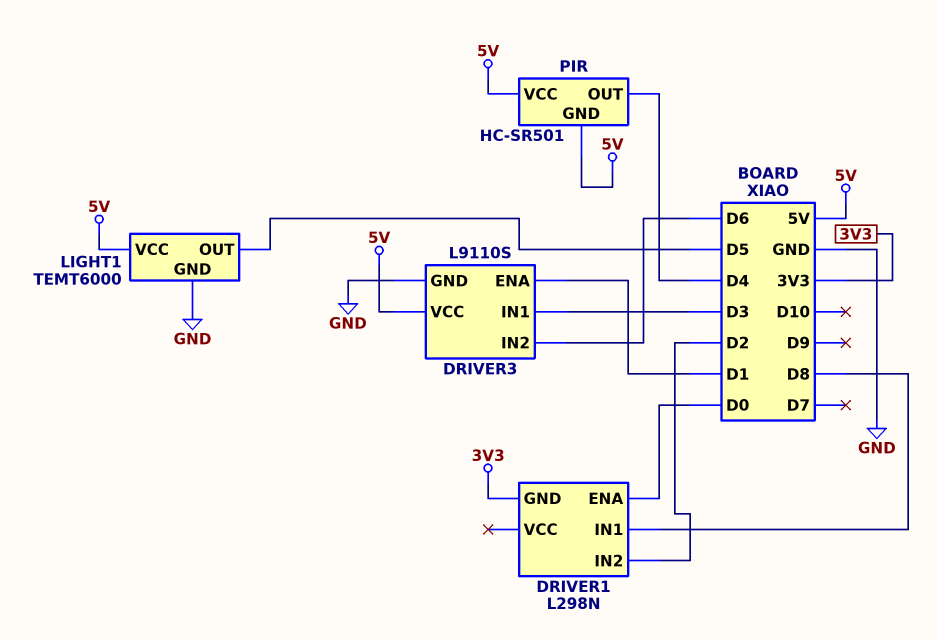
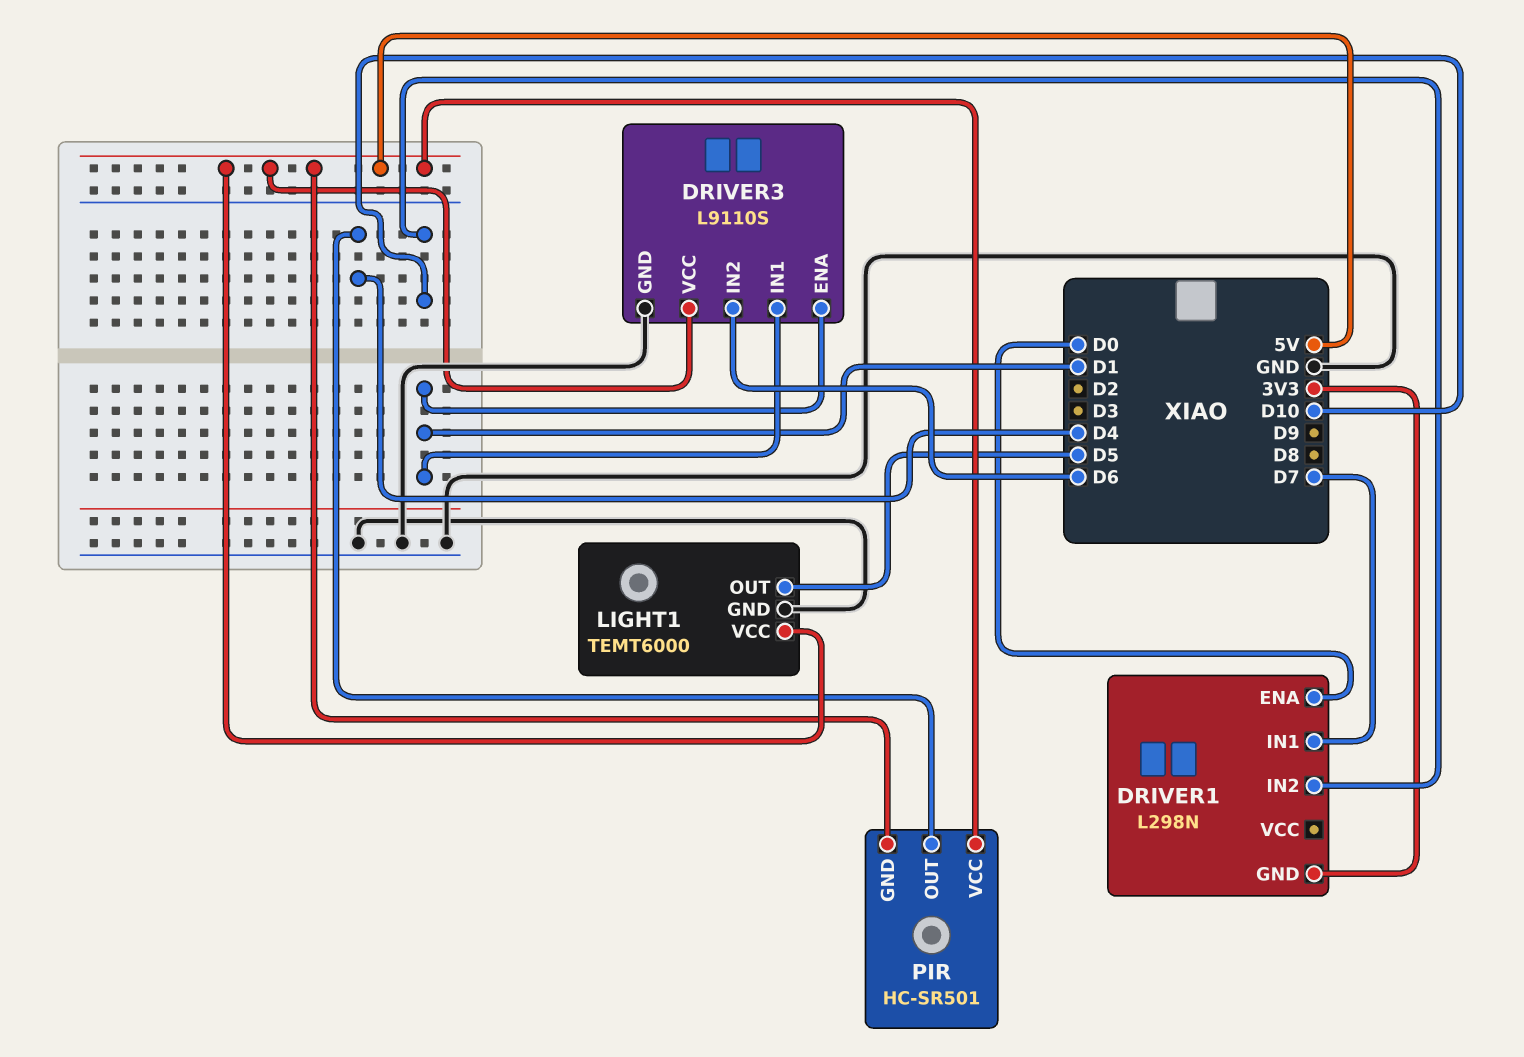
DRIVER1 pin IN1: D8 -> D7
DRIVER1 pin IN2: D2 -> D10
DRIVER3 pin IN1: D3 -> D1

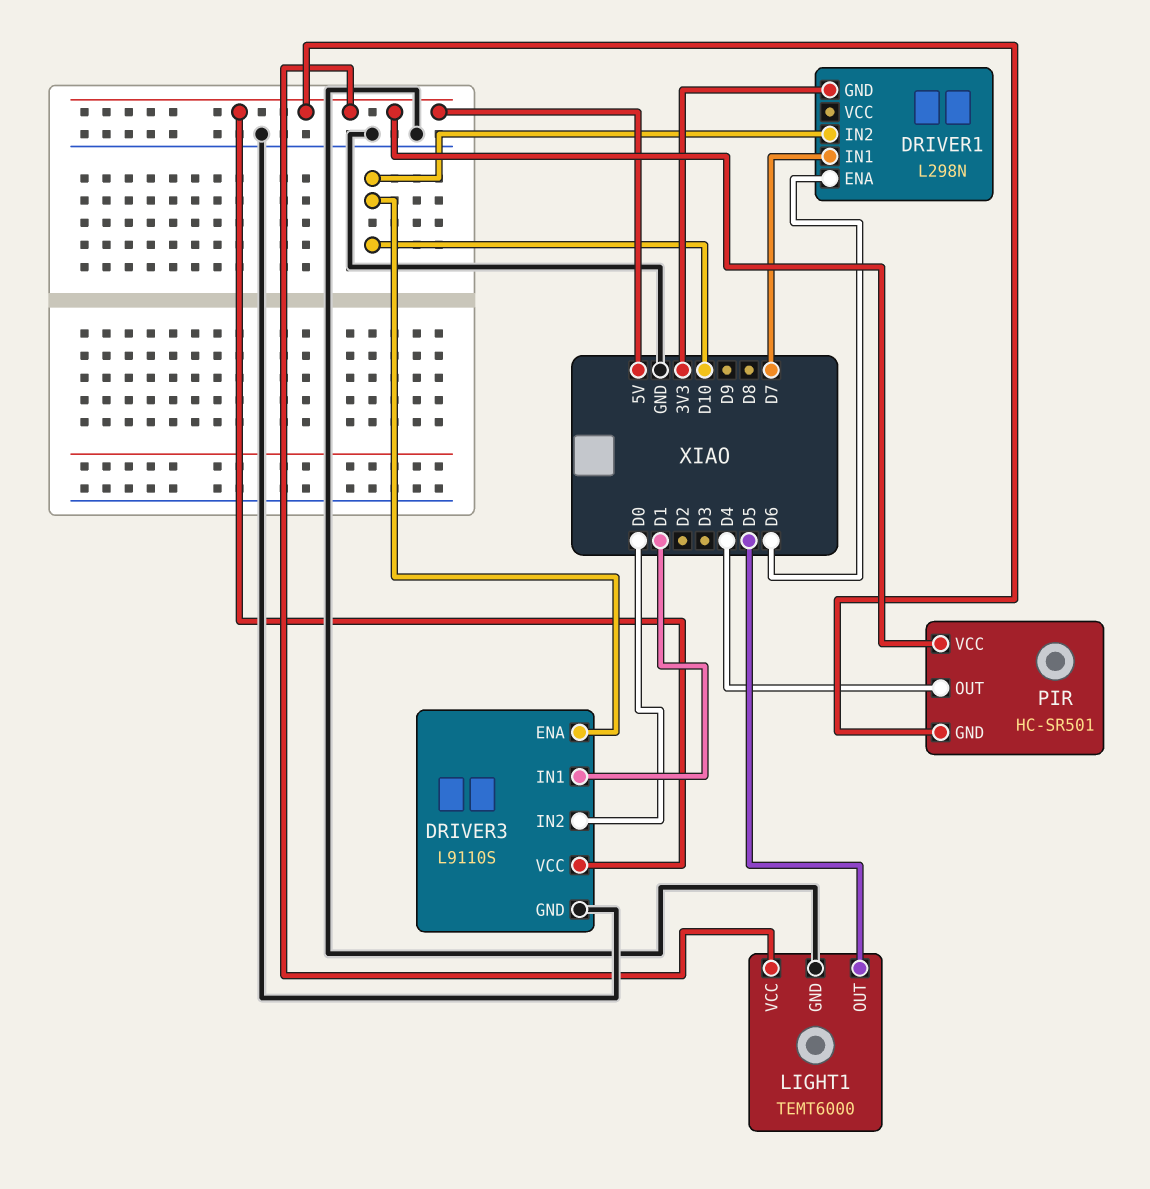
DRIVER1 pin ENA: D0 -> D6
DRIVER3 pin ENA: D1 -> D10
DRIVER3 pin IN2: D6 -> D0

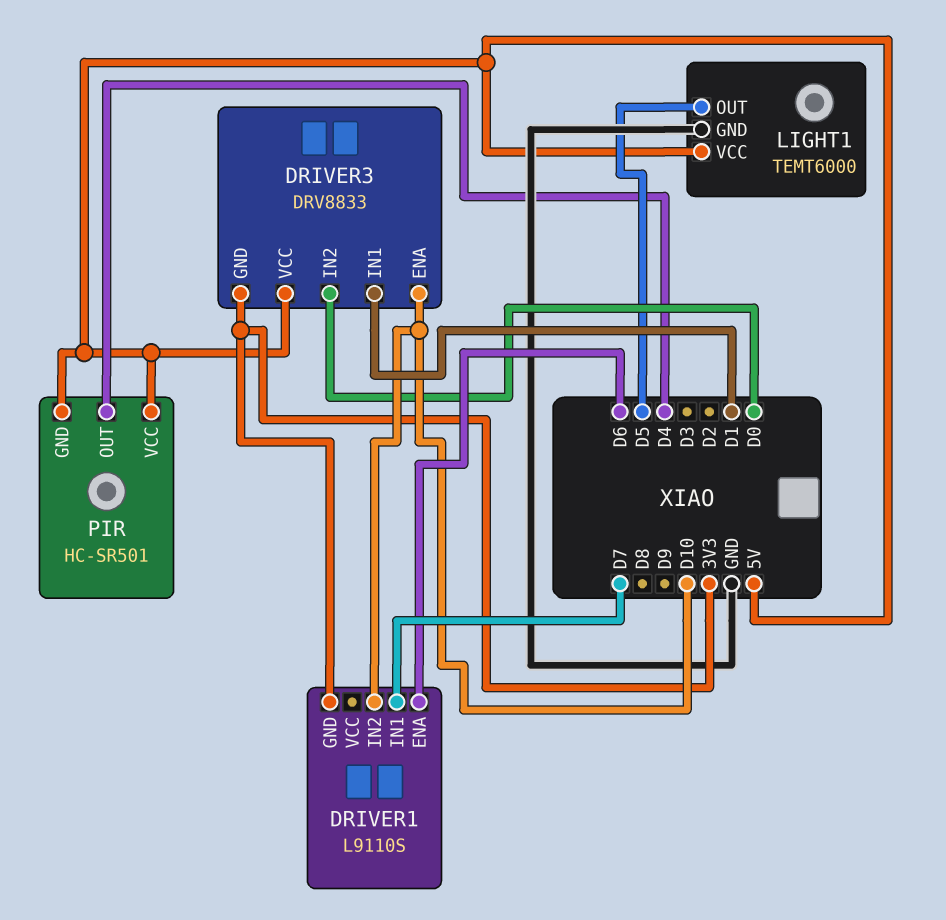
DRIVER1: L298N -> L9110S
DRIVER3: L9110S -> DRV8833
DRIVER3 pin GND: GND -> 3V3

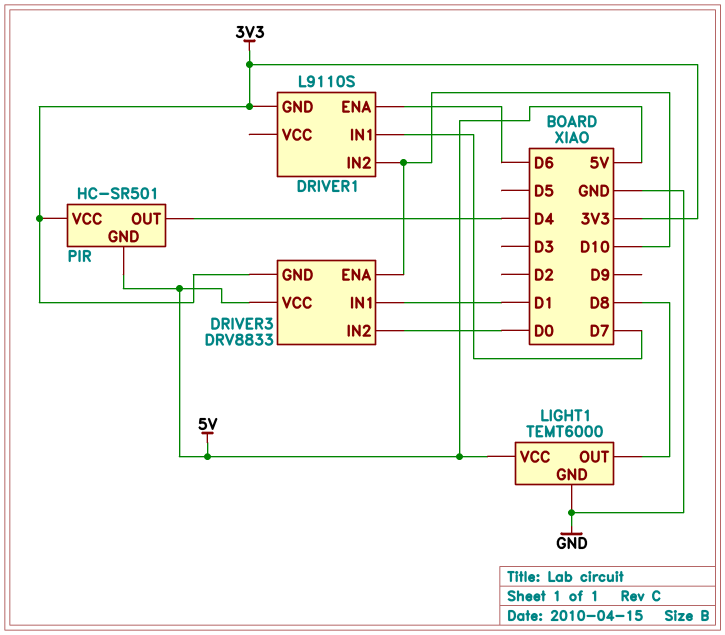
LIGHT1 pin OUT: D5 -> D8
PIR pin VCC: 5V -> 3V3

